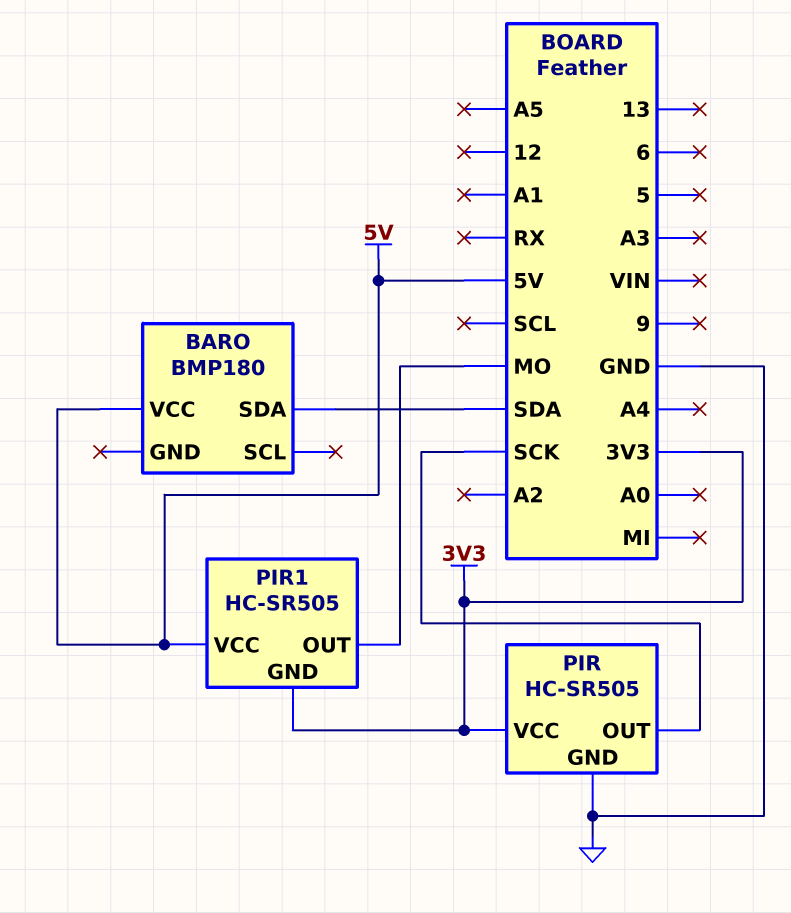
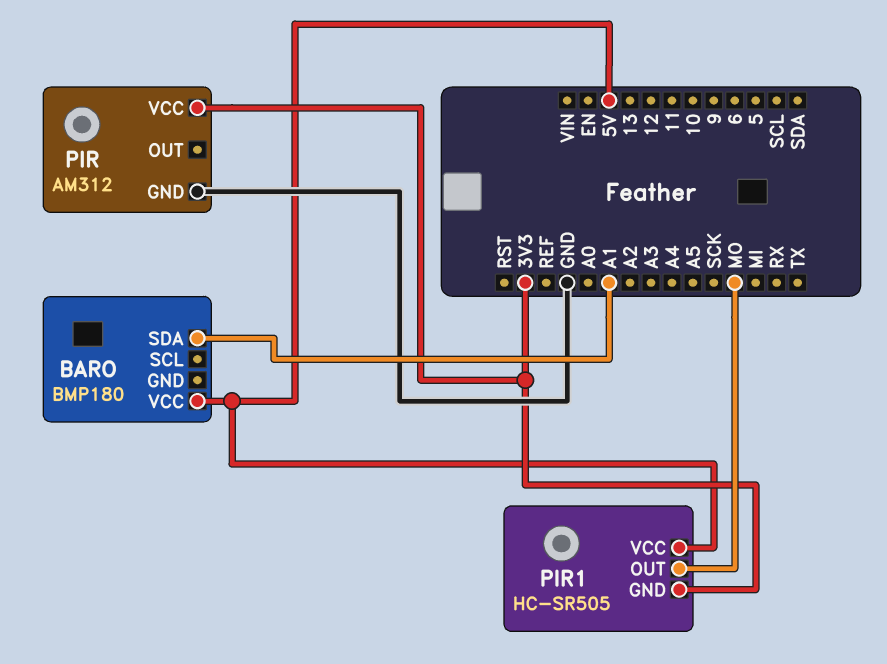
BARO pin SDA: SDA -> A1
PIR: HC-SR505 -> AM312
PIR pin OUT: SCK -> none

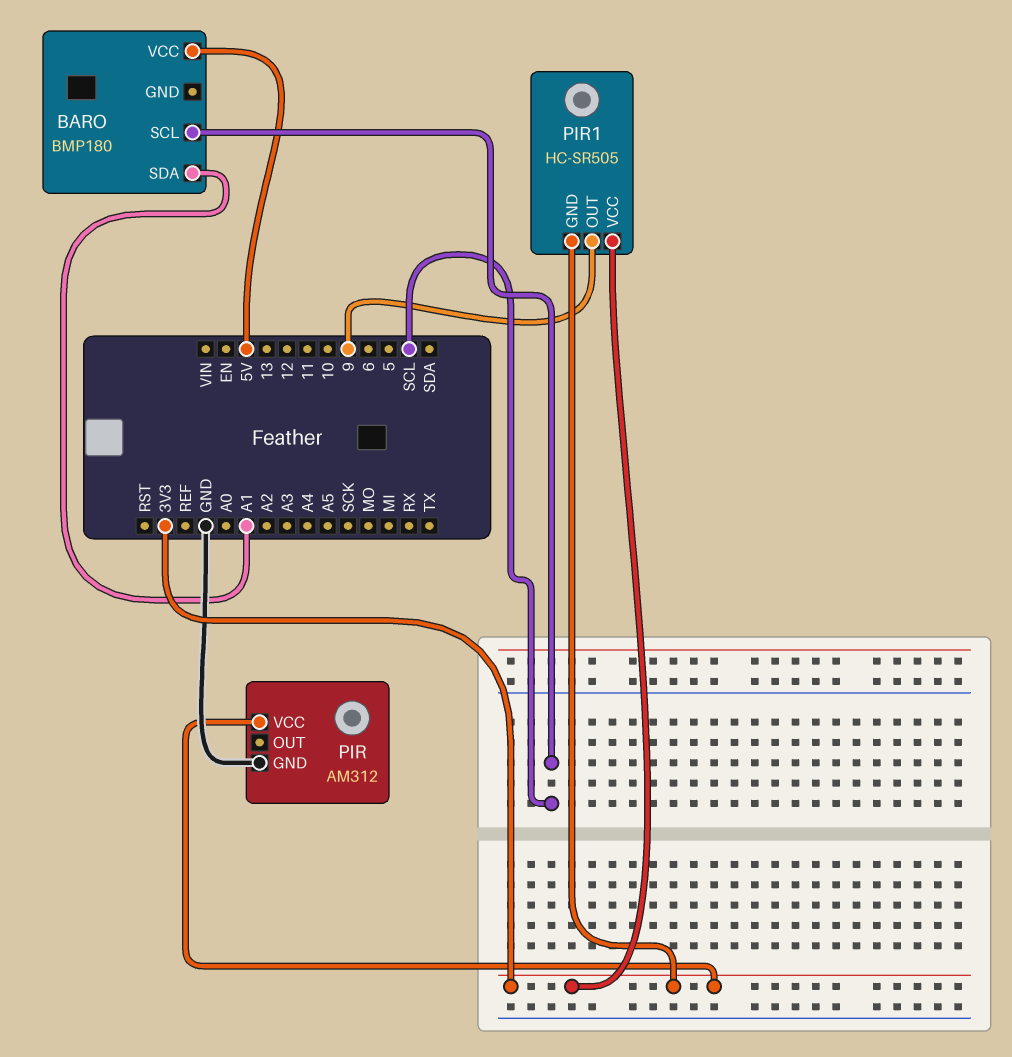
BARO pin SCL: none -> SCL
PIR1 pin OUT: MO -> 9
PIR1 pin VCC: 5V -> 3V3

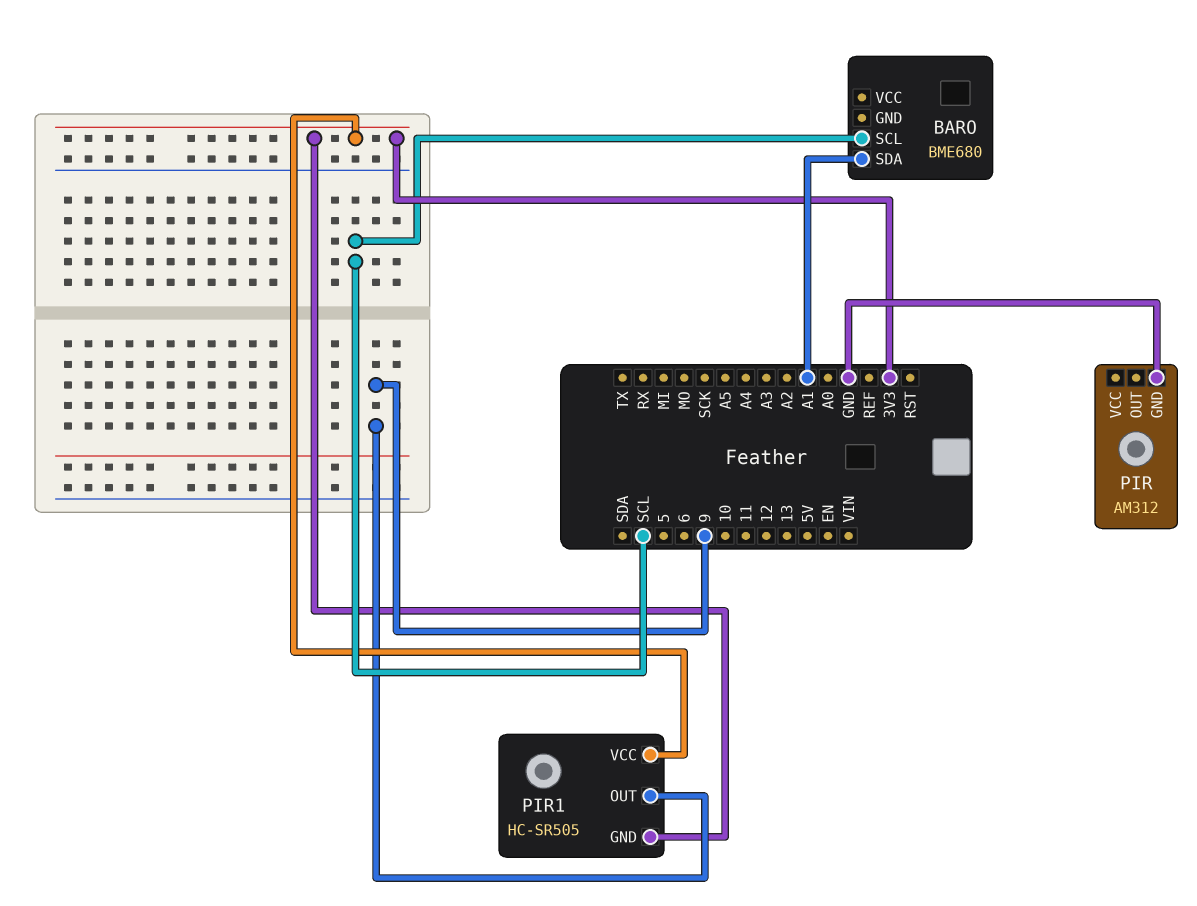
BARO: BMP180 -> BME680
BARO pin VCC: 5V -> none
PIR pin VCC: 3V3 -> none

